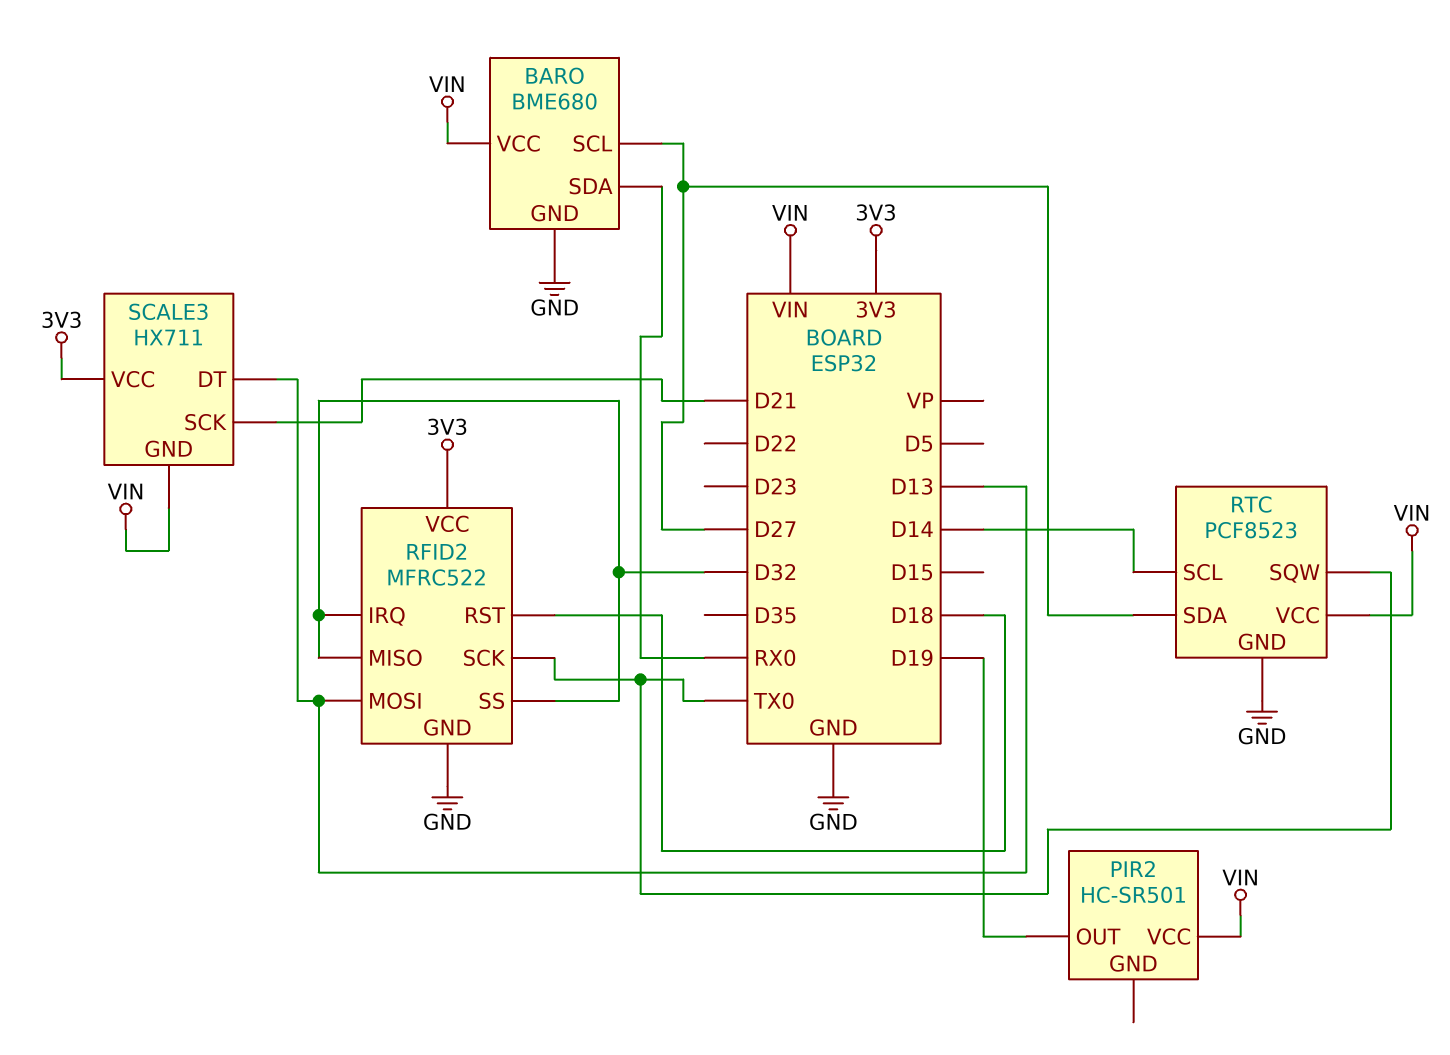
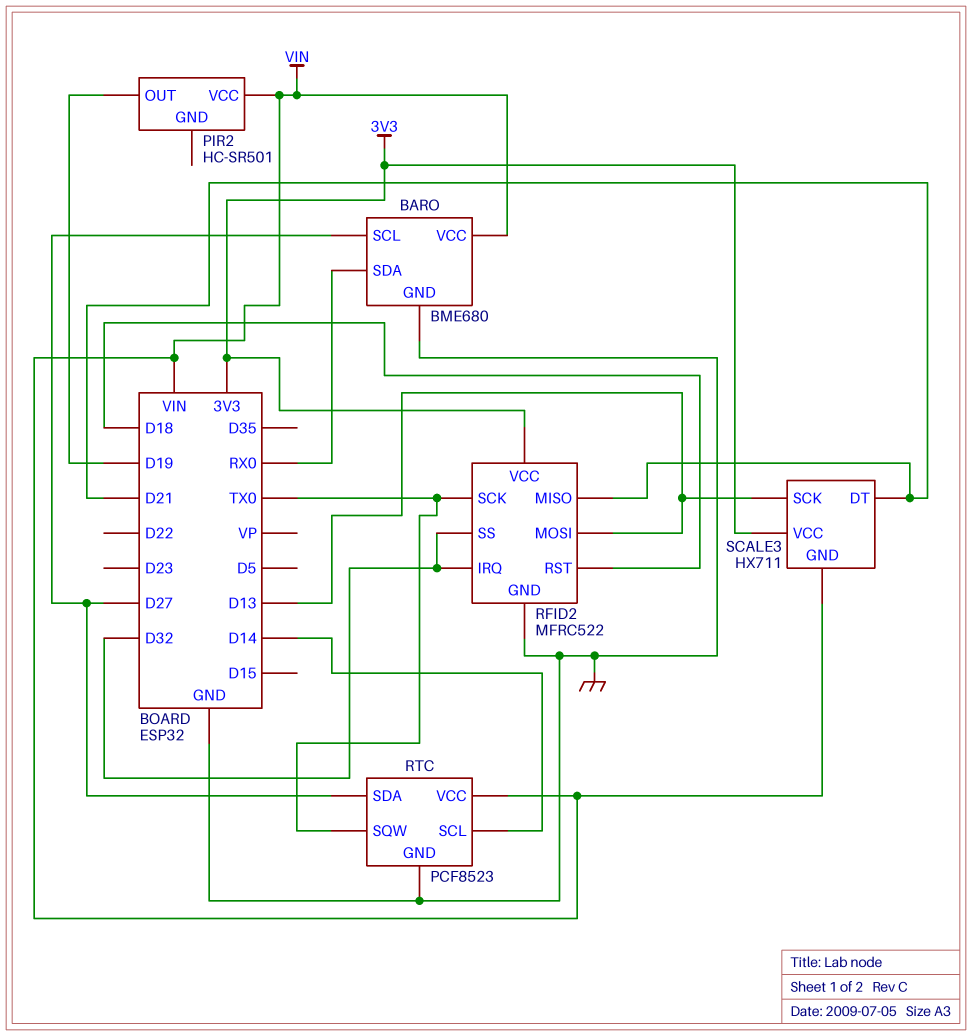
RFID2 pin MISO: D32 -> D21
SCALE3 pin DT: D13 -> D21
SCALE3 pin SCK: D21 -> D13

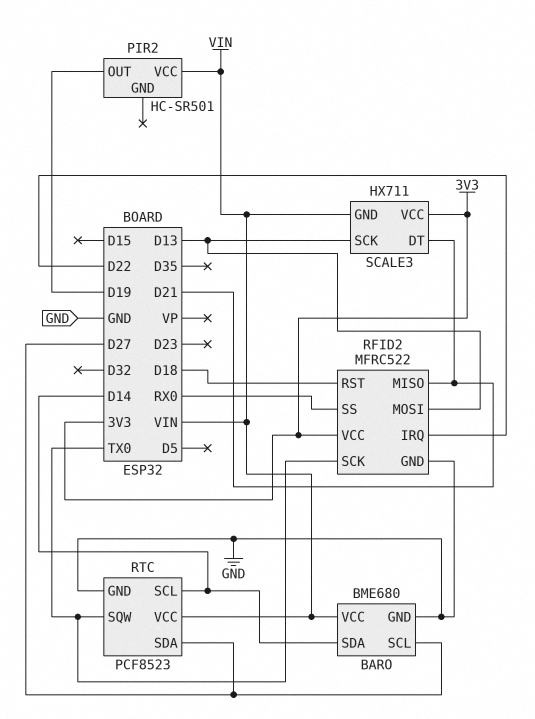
BARO pin SDA: RX0 -> D14
RFID2 pin IRQ: D32 -> D22
RFID2 pin SS: D32 -> RX0

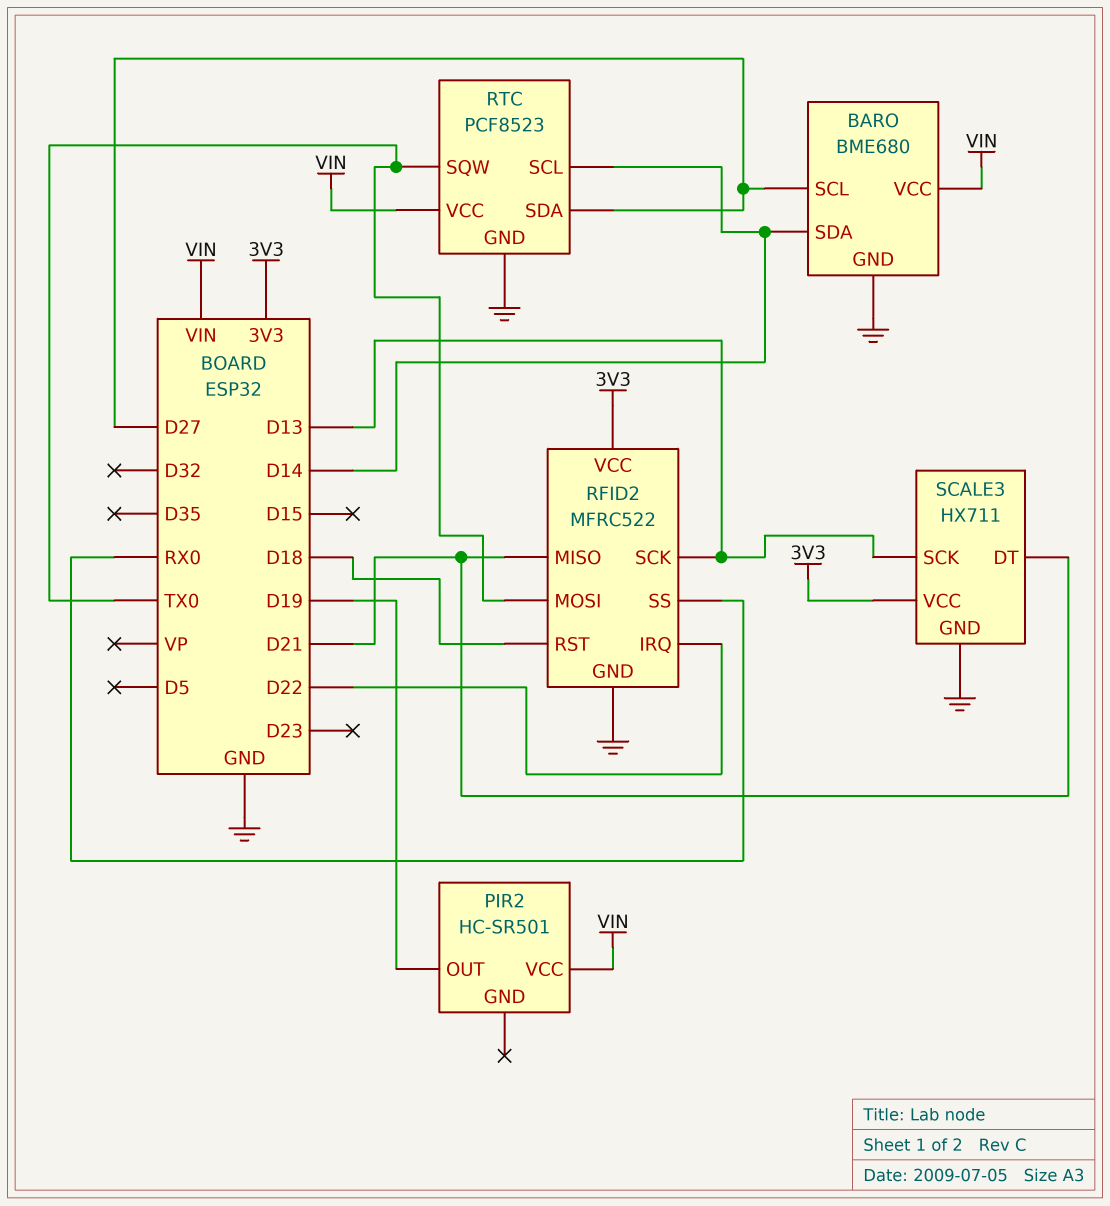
RFID2 pin MOSI: D13 -> TX0
RFID2 pin SCK: TX0 -> D13
SCALE3 pin GND: VIN -> GND

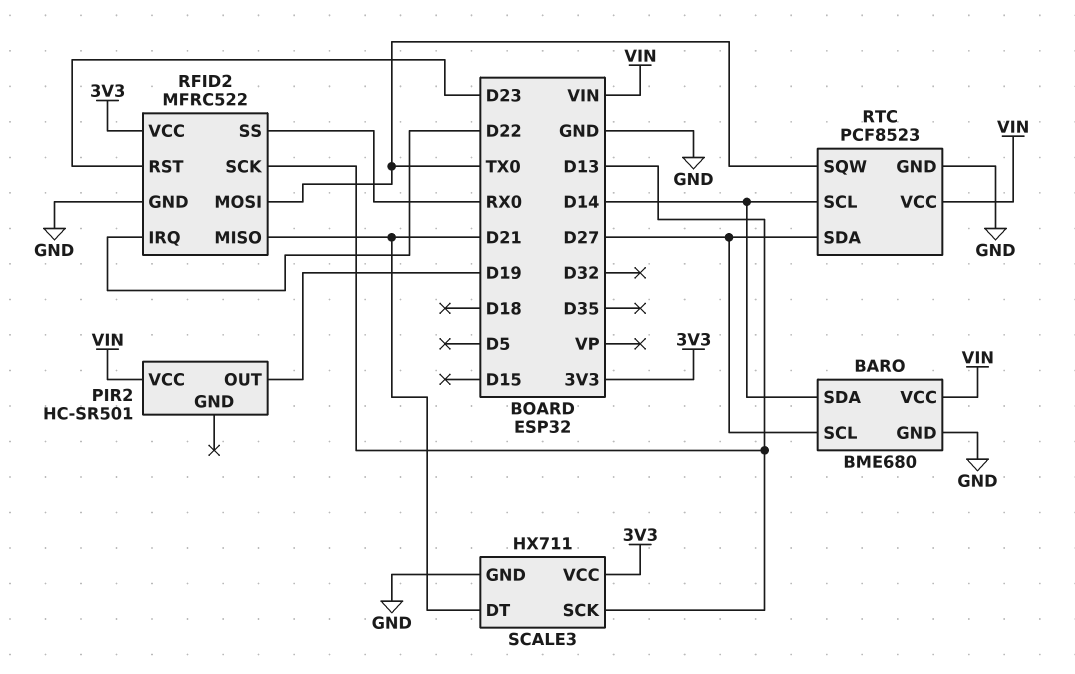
RFID2 pin RST: D18 -> D23

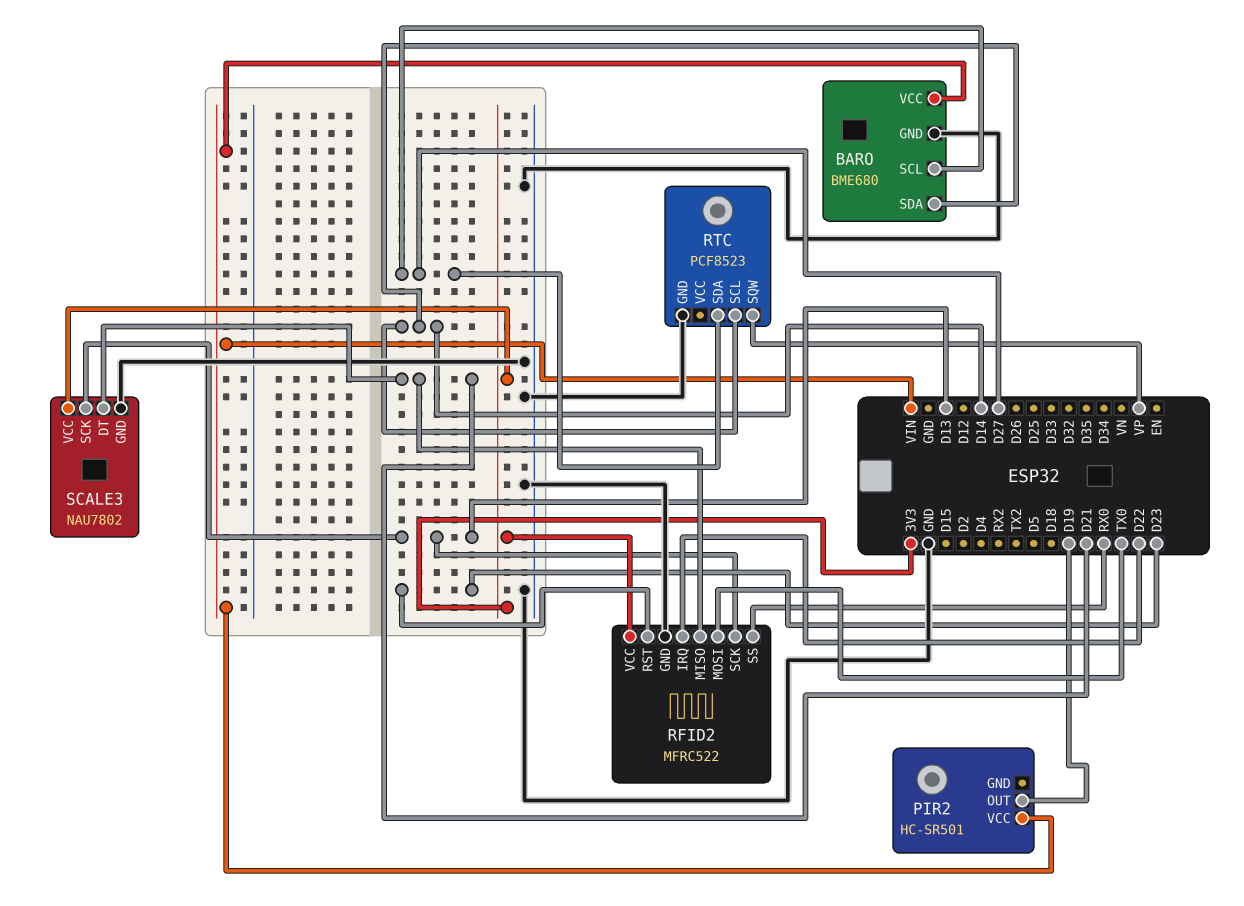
RTC pin SQW: TX0 -> VP
RTC pin VCC: VIN -> none
SCALE3: HX711 -> NAU7802

